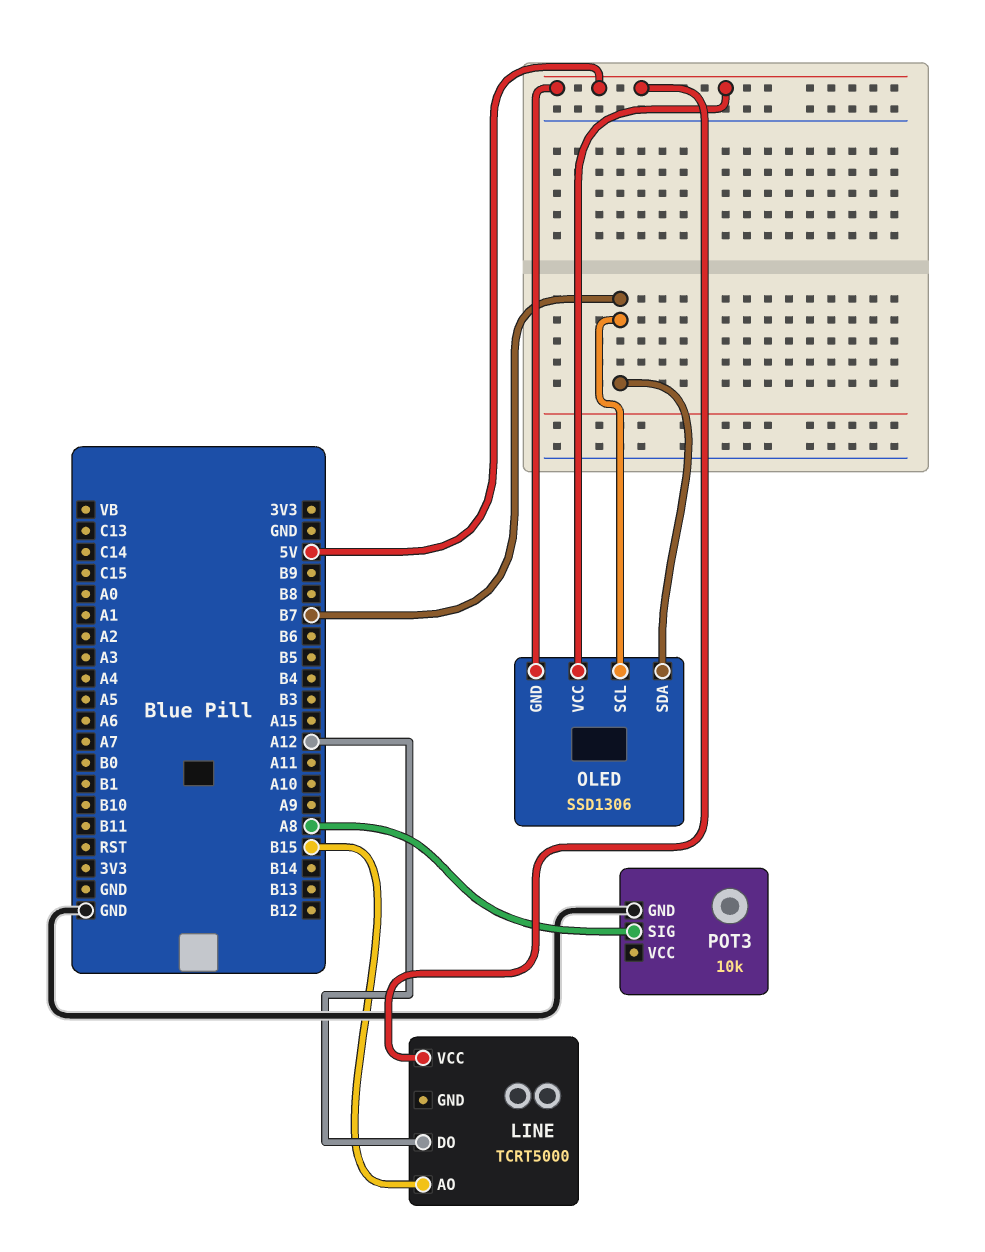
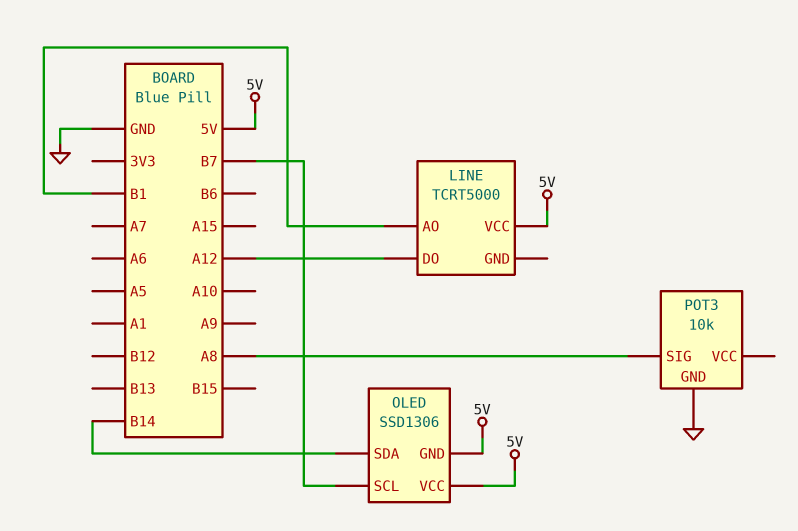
LINE pin AO: B15 -> B1
OLED pin SDA: B7 -> B14

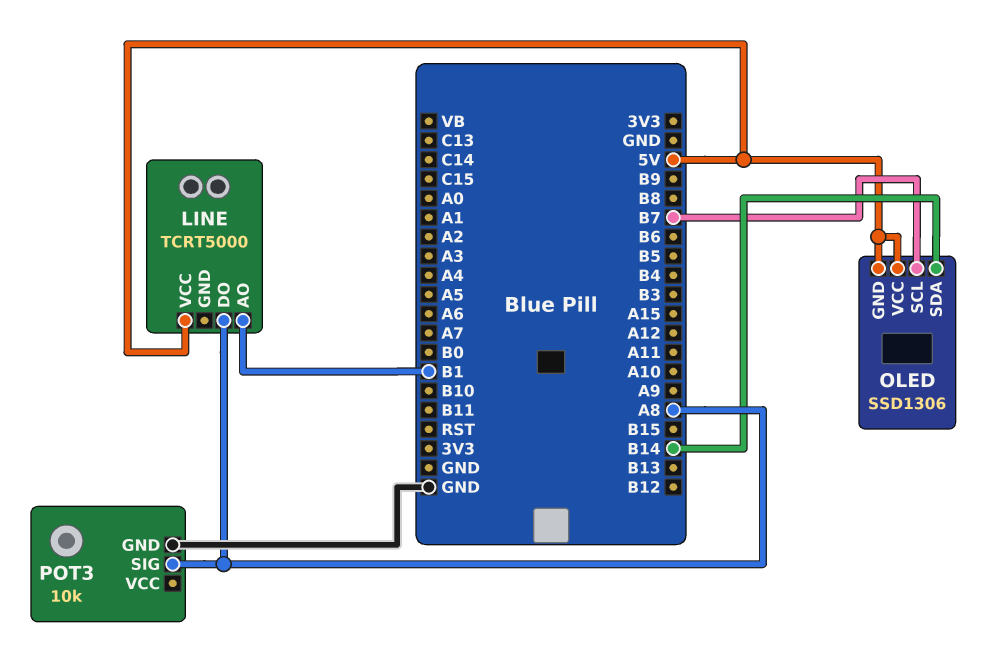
LINE pin DO: A12 -> A8

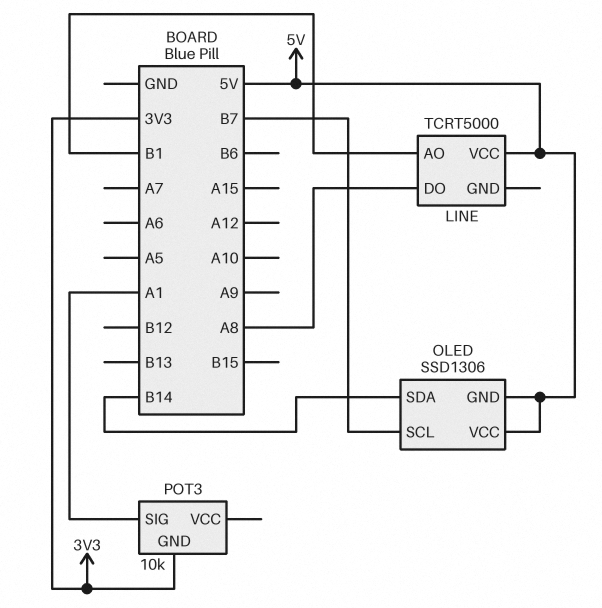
POT3 pin GND: GND -> 3V3
POT3 pin SIG: A8 -> A1

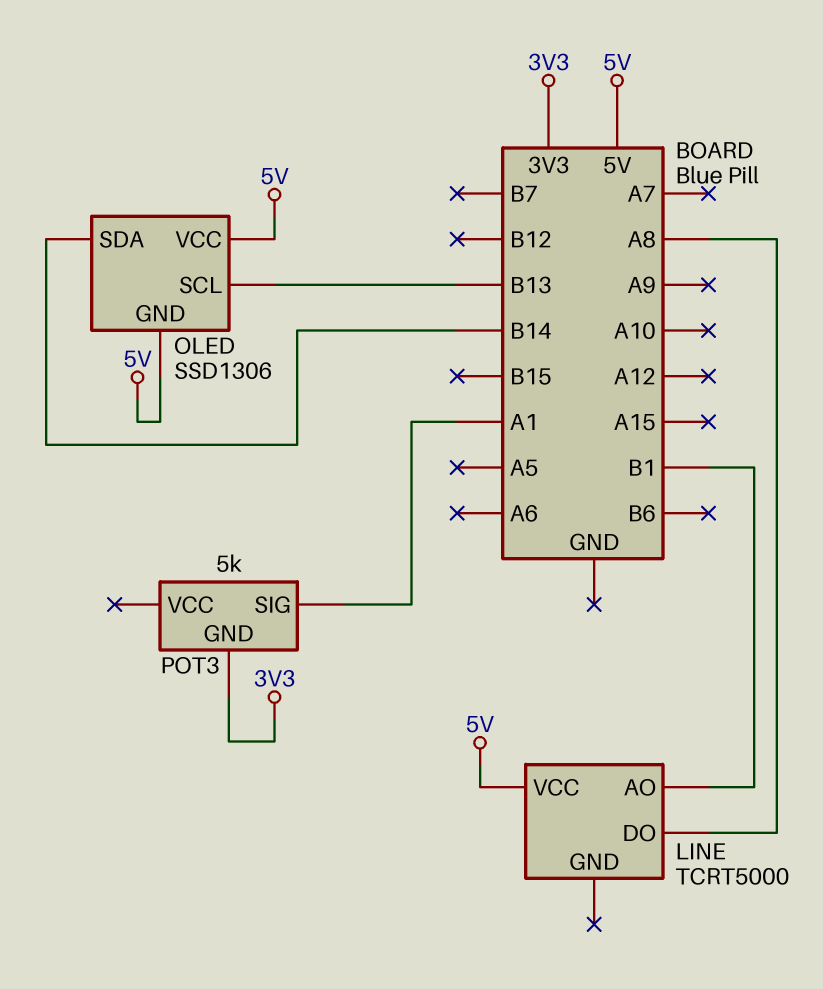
OLED pin SCL: B7 -> B13
POT3: 10k -> 5k

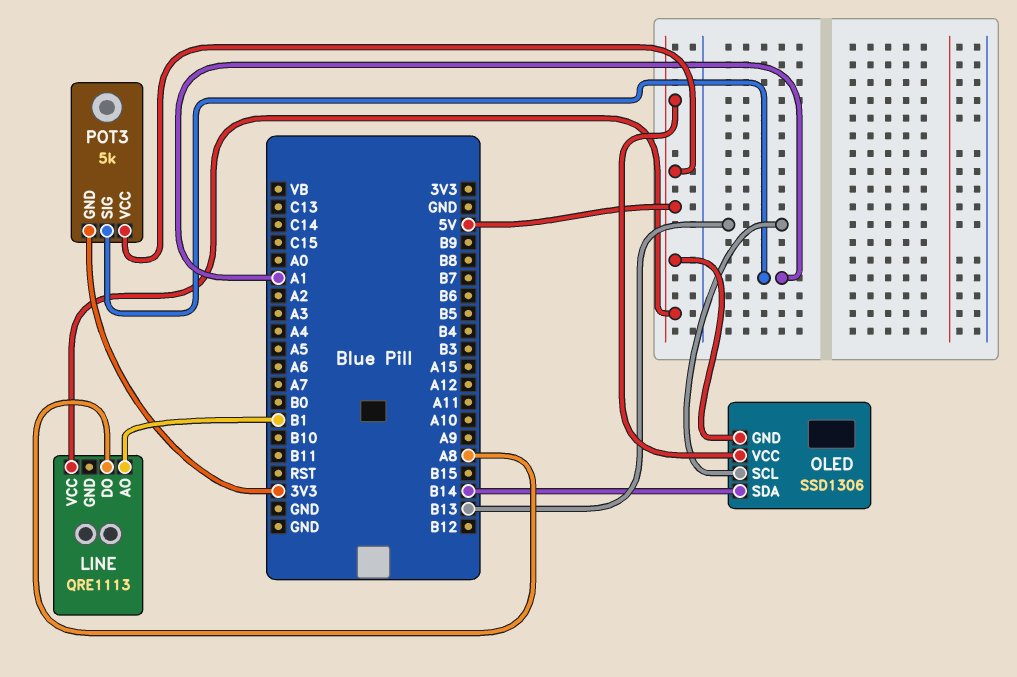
LINE: TCRT5000 -> QRE1113
POT3 pin VCC: none -> 5V

